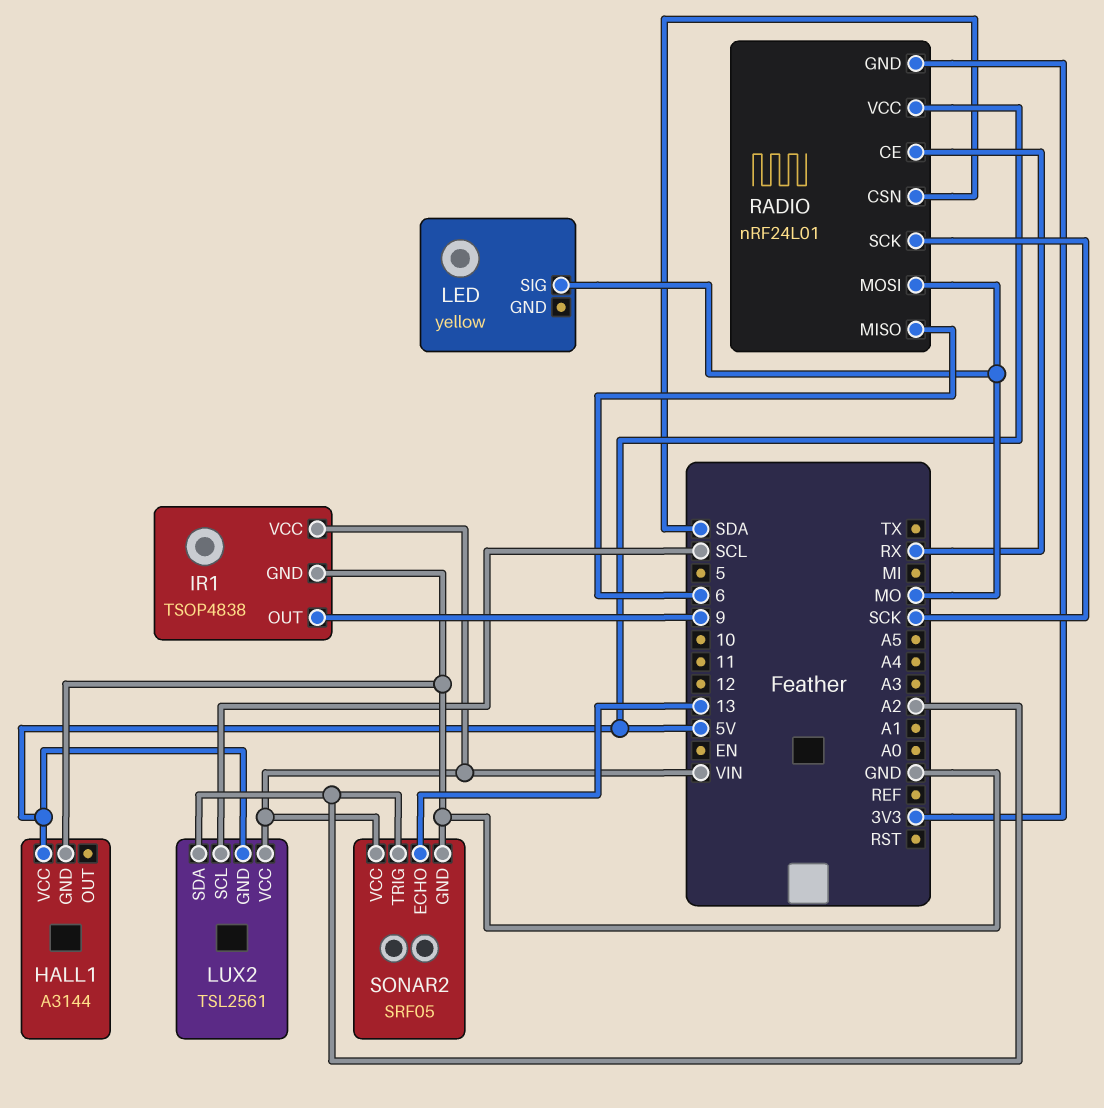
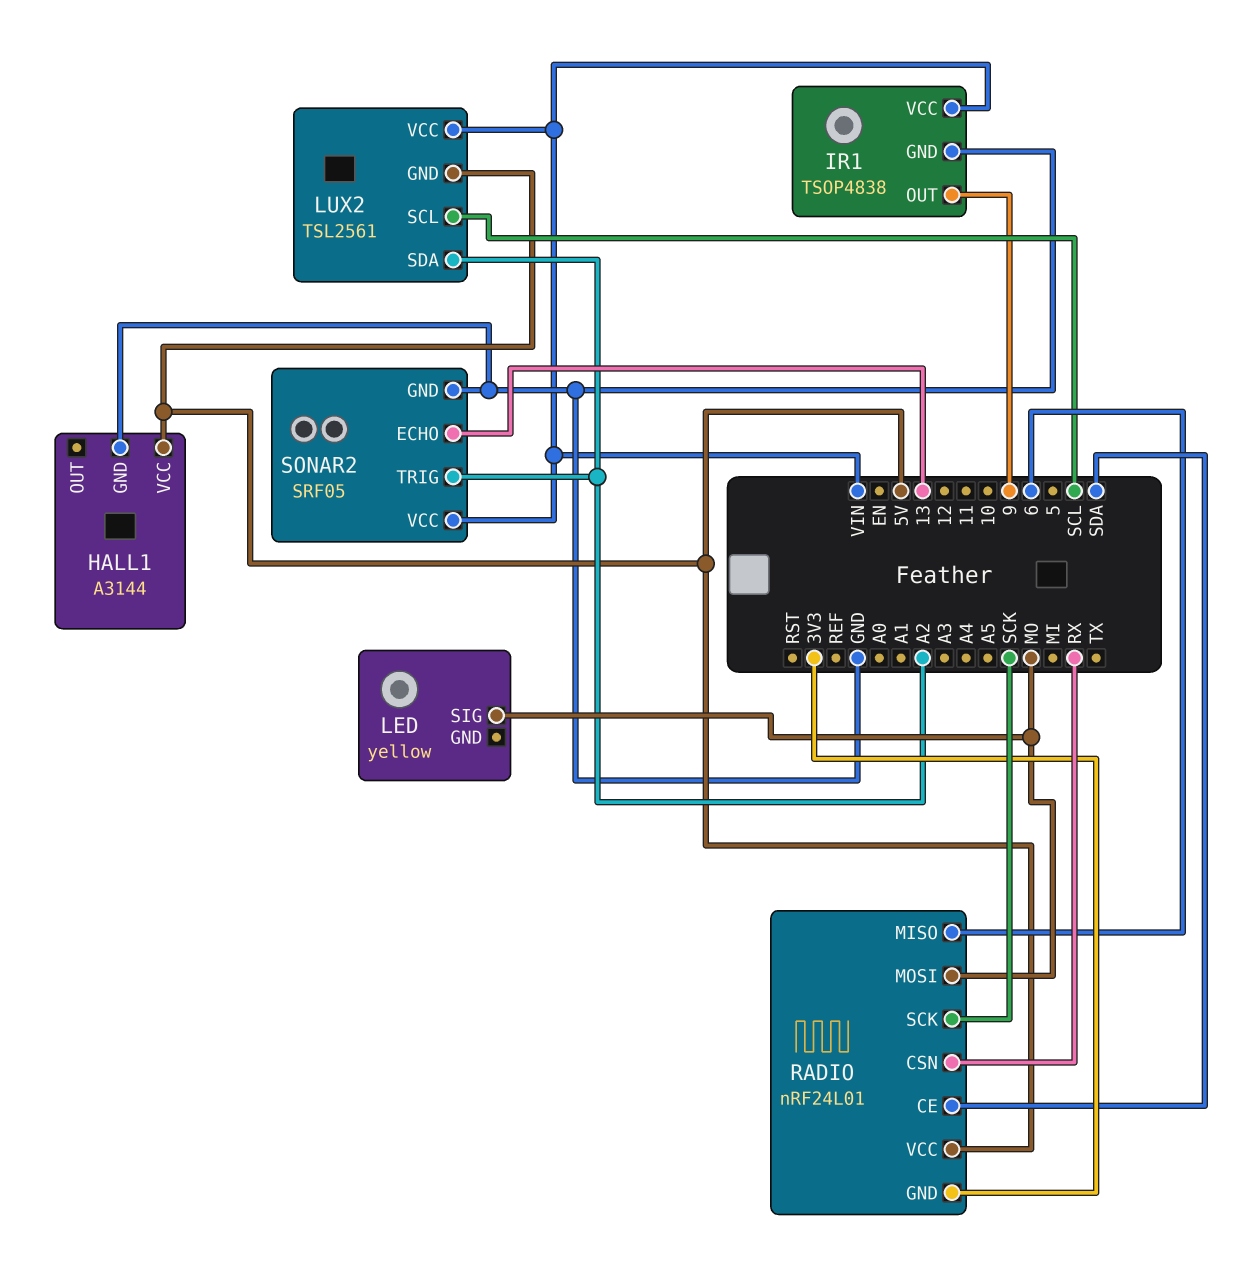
RADIO pin CE: RX -> SDA
RADIO pin CSN: SDA -> RX

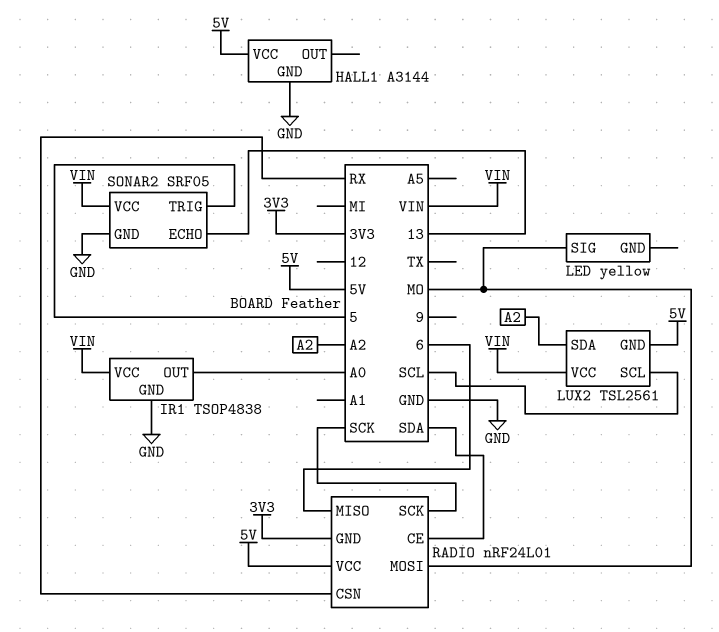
IR1 pin OUT: 9 -> A0
SONAR2 pin TRIG: A2 -> 5

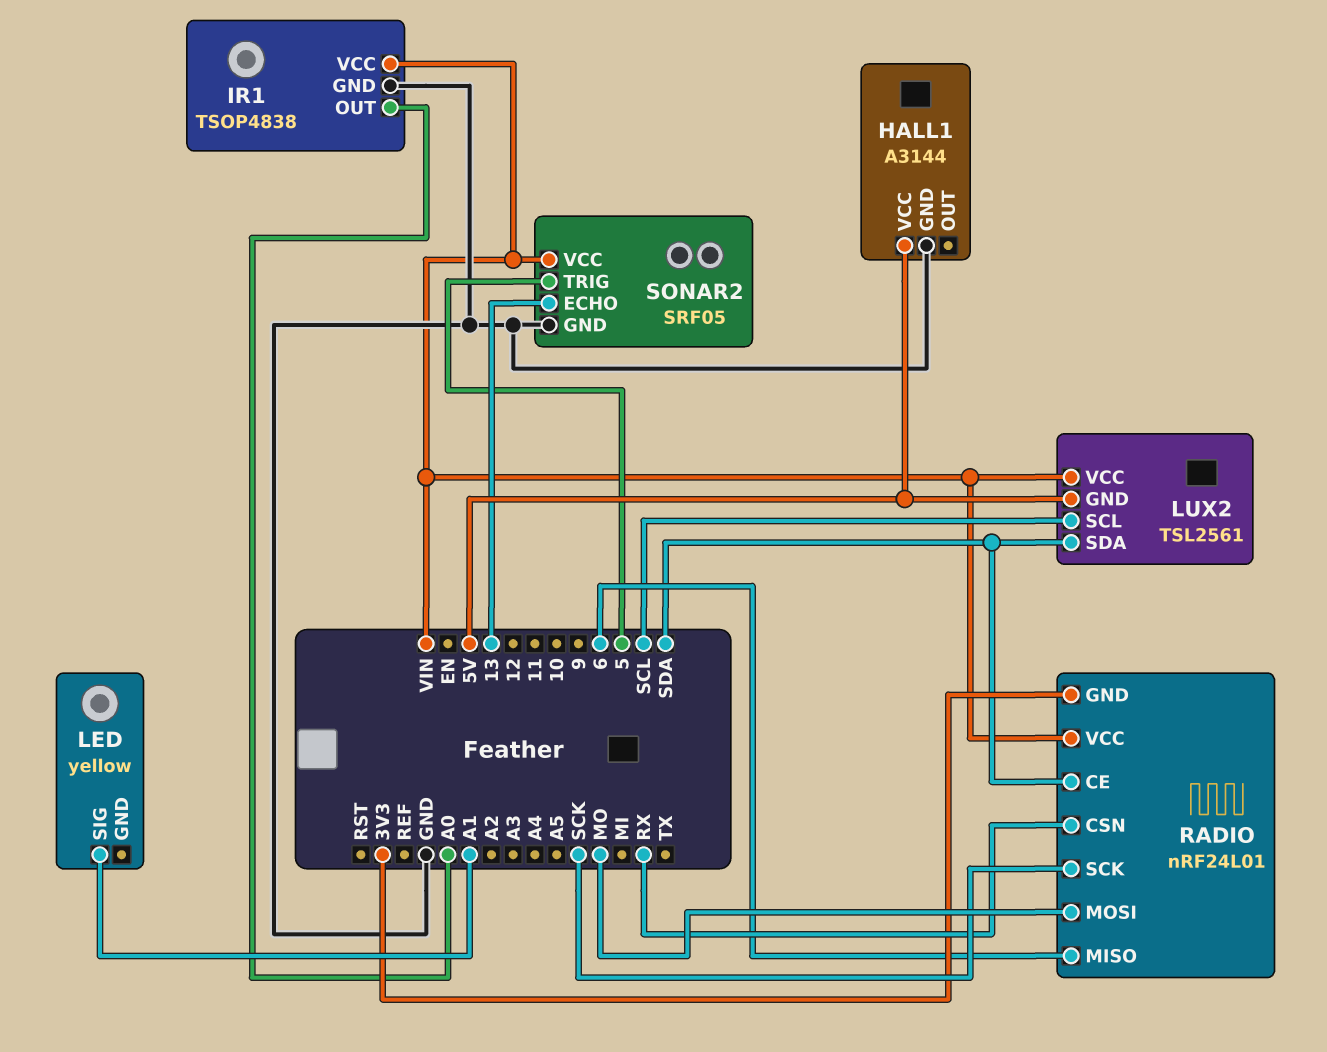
LED pin SIG: MO -> A1
LUX2 pin SDA: A2 -> SDA
RADIO pin VCC: 5V -> VIN

